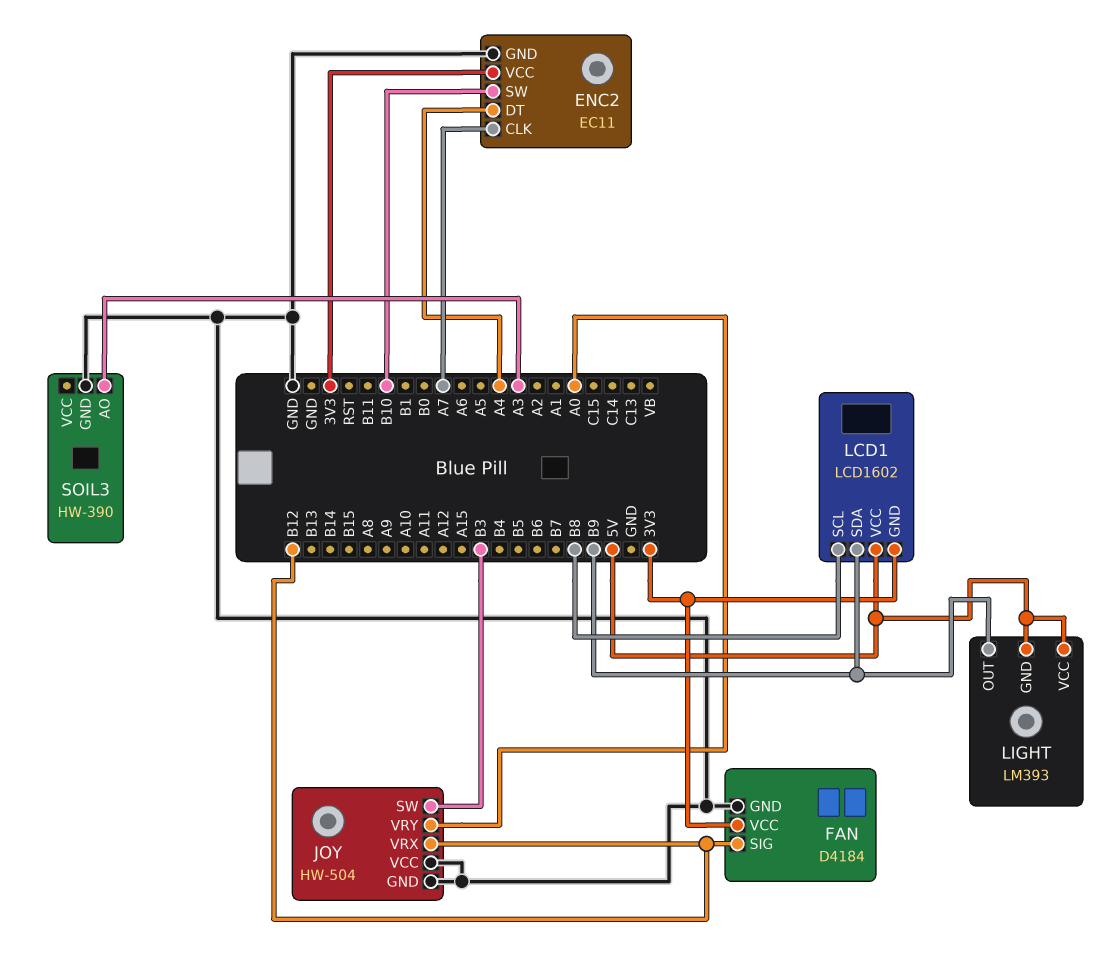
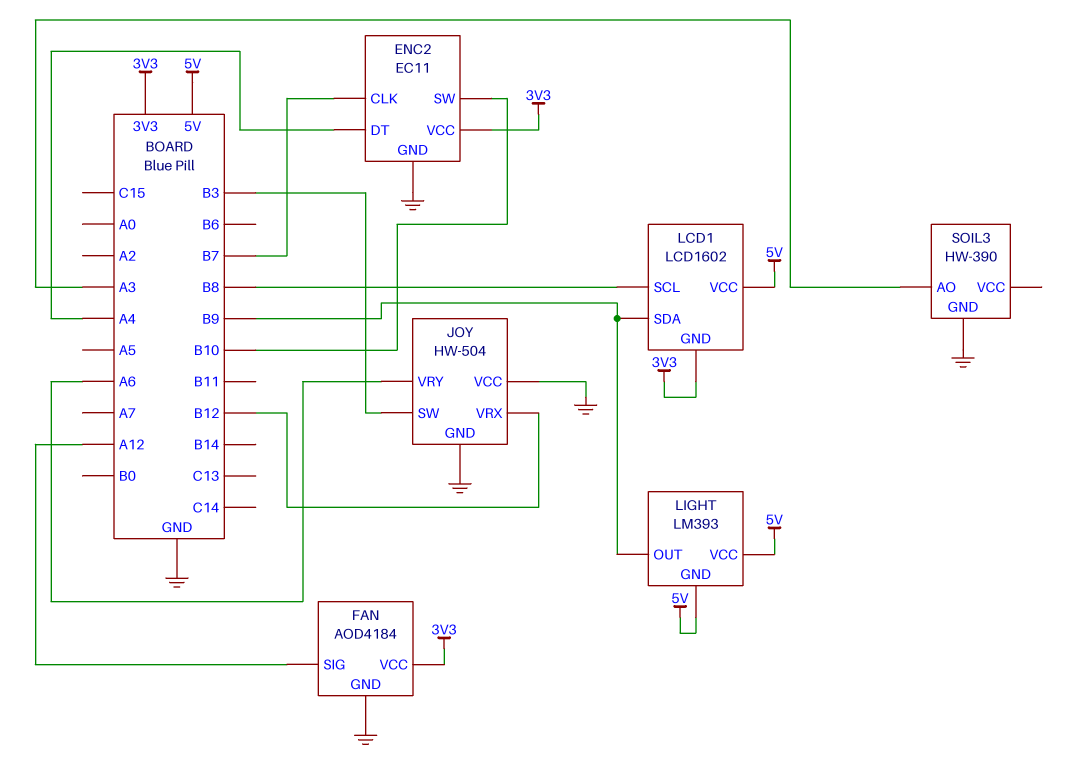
ENC2 pin CLK: A7 -> B7
FAN: D4184 -> AOD4184
FAN pin SIG: B12 -> A12
JOY pin VRY: A0 -> A6

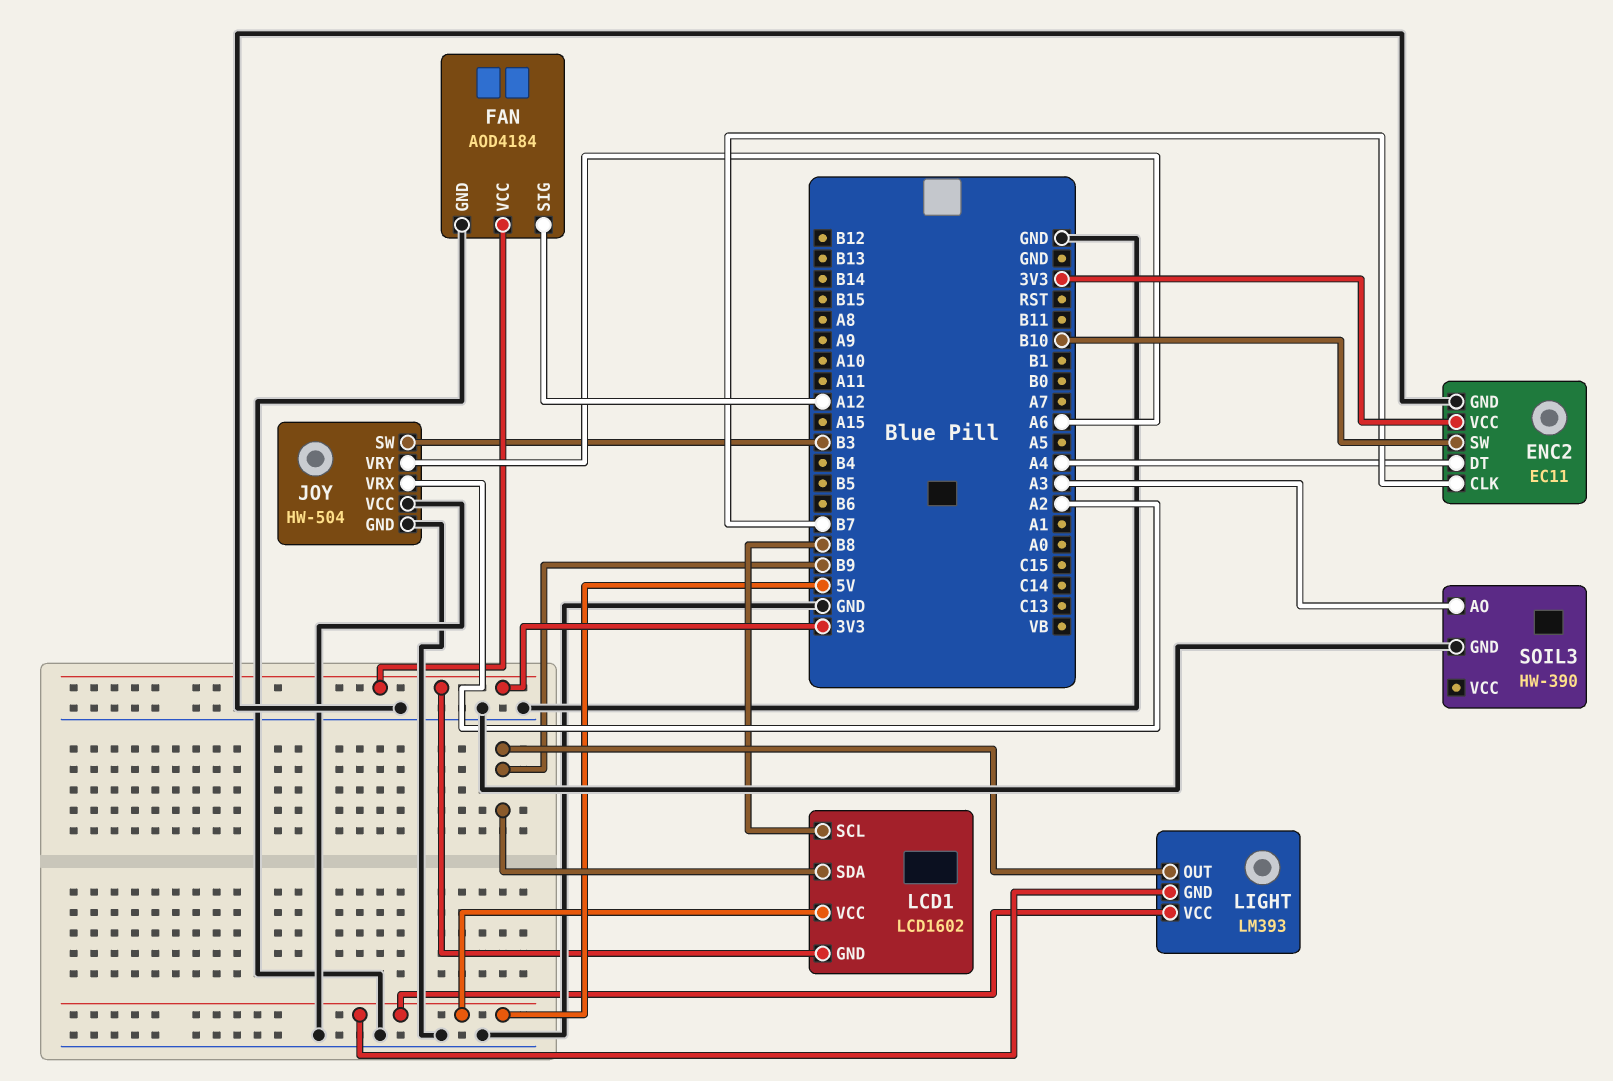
JOY pin VRX: B12 -> A2

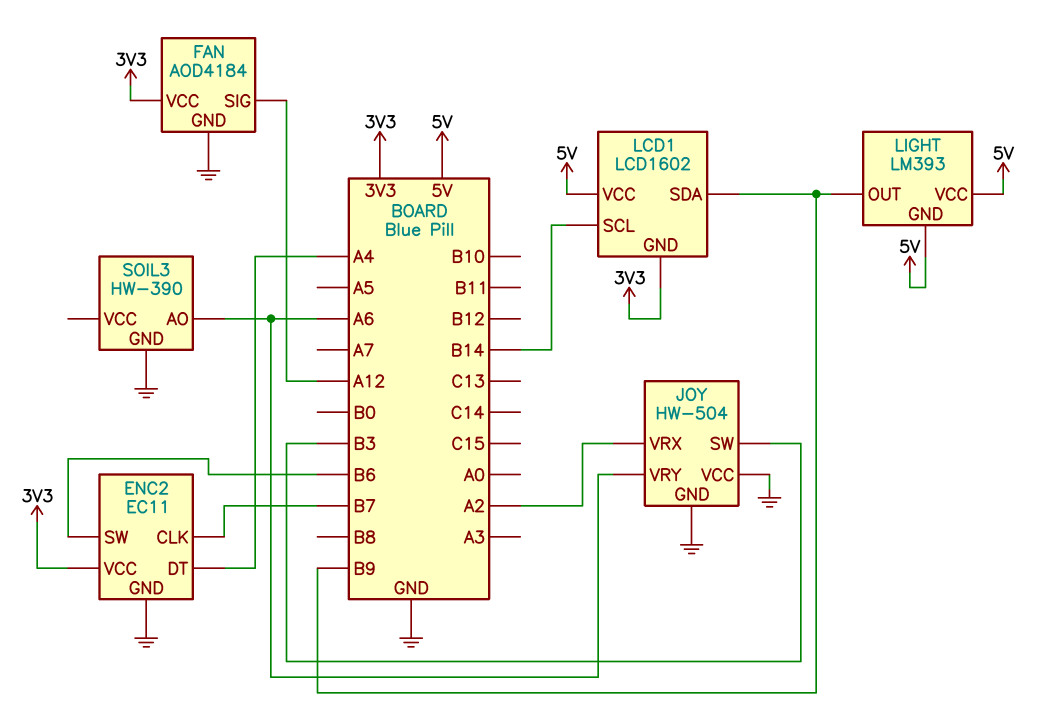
ENC2 pin SW: B10 -> B6
LCD1 pin SCL: B8 -> B14
SOIL3 pin AO: A3 -> A6

